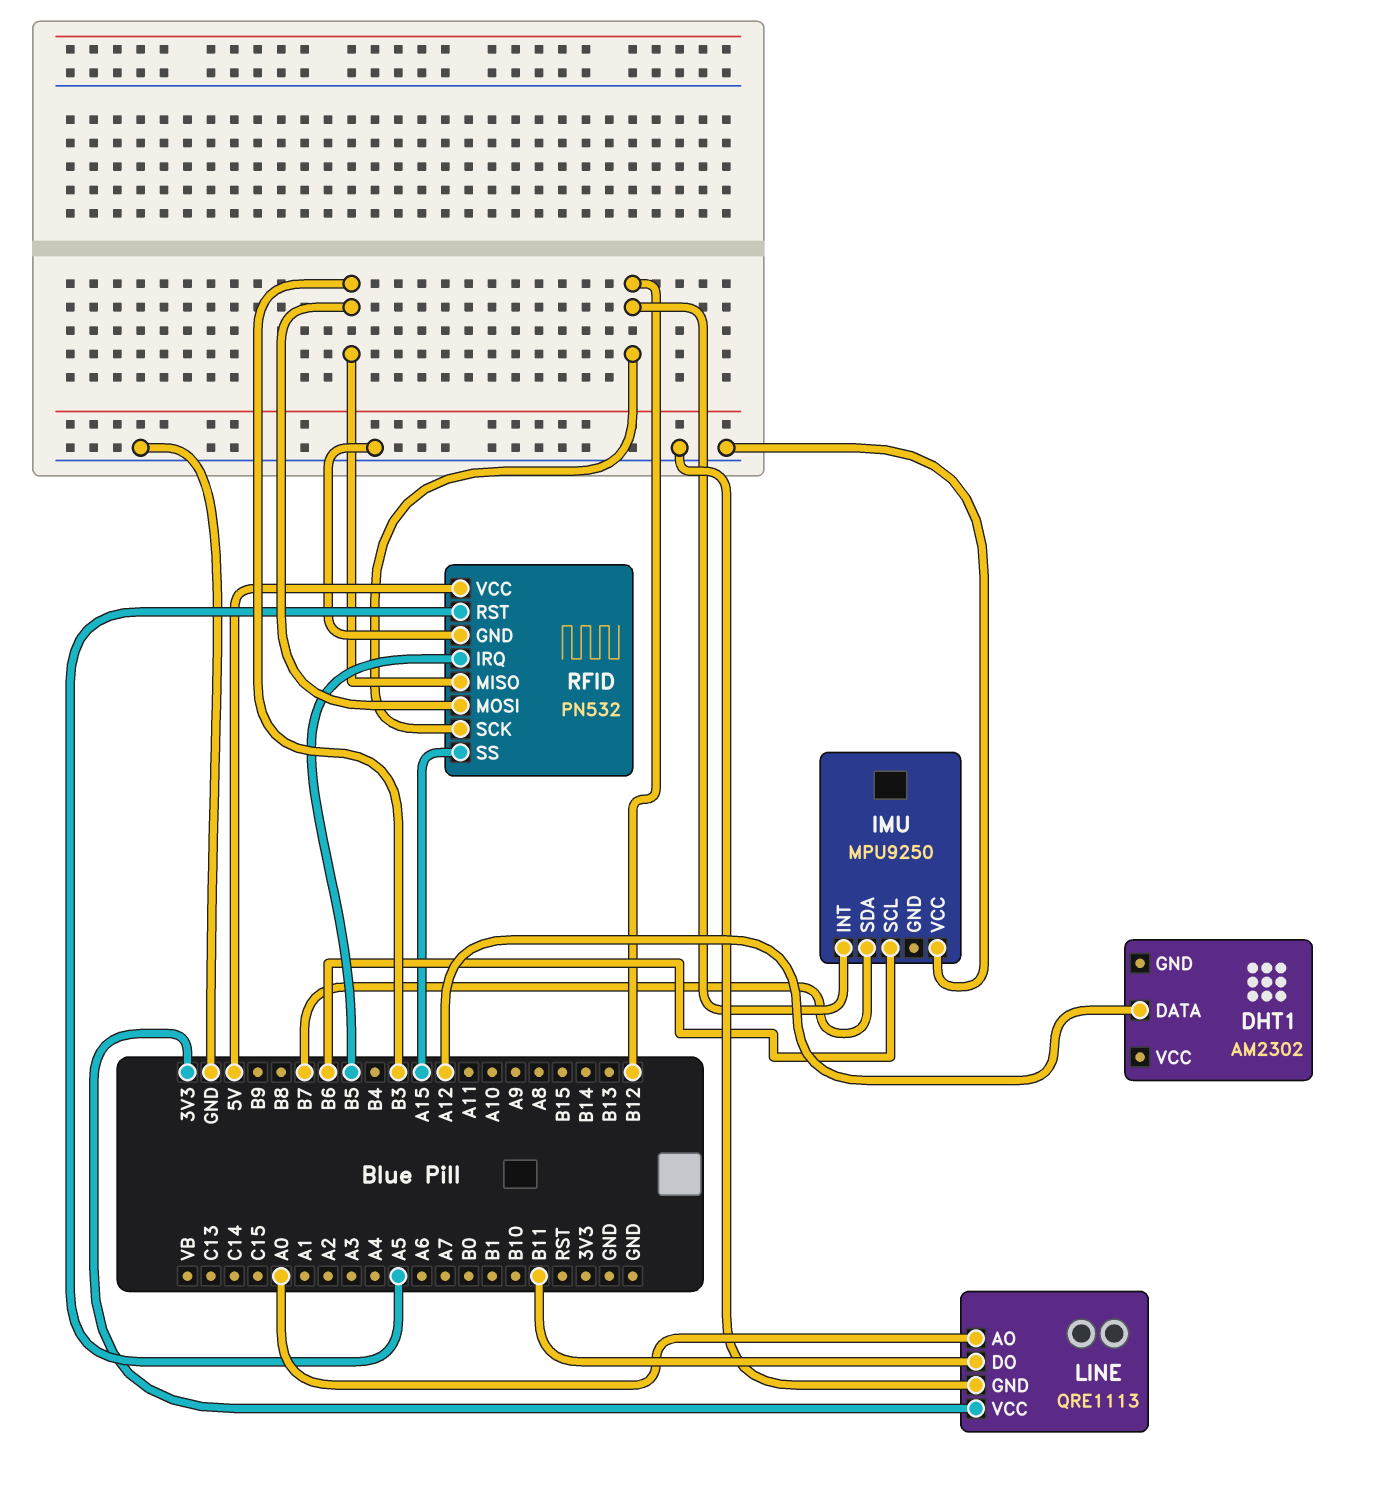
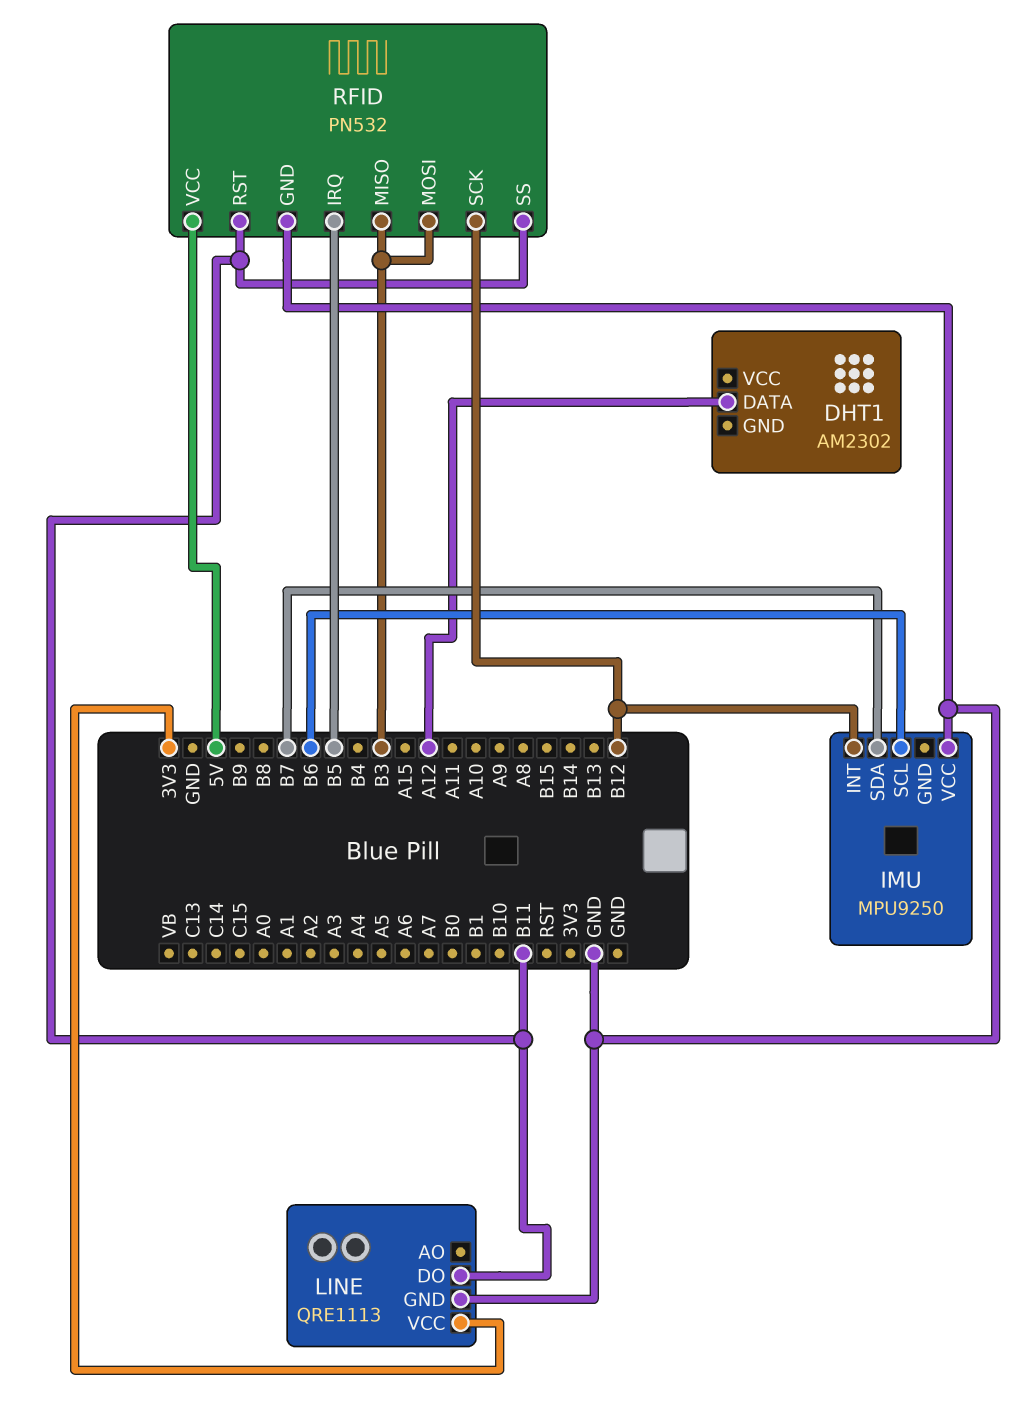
LINE pin AO: A0 -> none
RFID pin RST: A5 -> B11
RFID pin SS: A15 -> B11

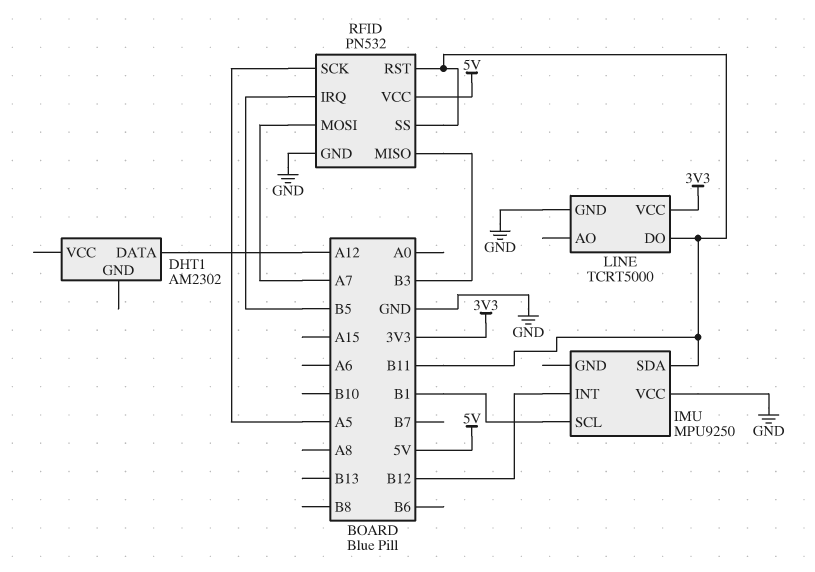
IMU pin SCL: B6 -> B1
IMU pin SDA: B7 -> B11
LINE: QRE1113 -> TCRT5000
RFID pin MOSI: B3 -> A7
RFID pin SCK: B12 -> A5

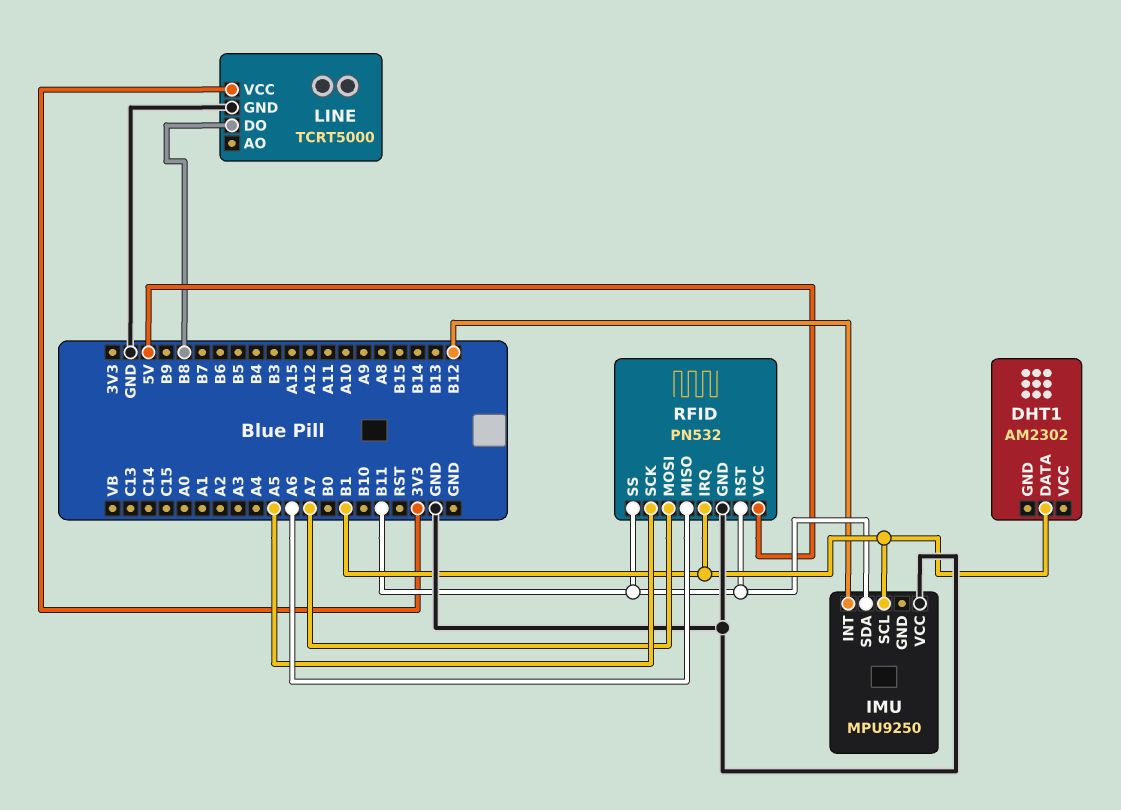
DHT1 pin DATA: A12 -> B1
LINE pin DO: B11 -> B8
RFID pin IRQ: B5 -> B1
RFID pin MISO: B3 -> A6

